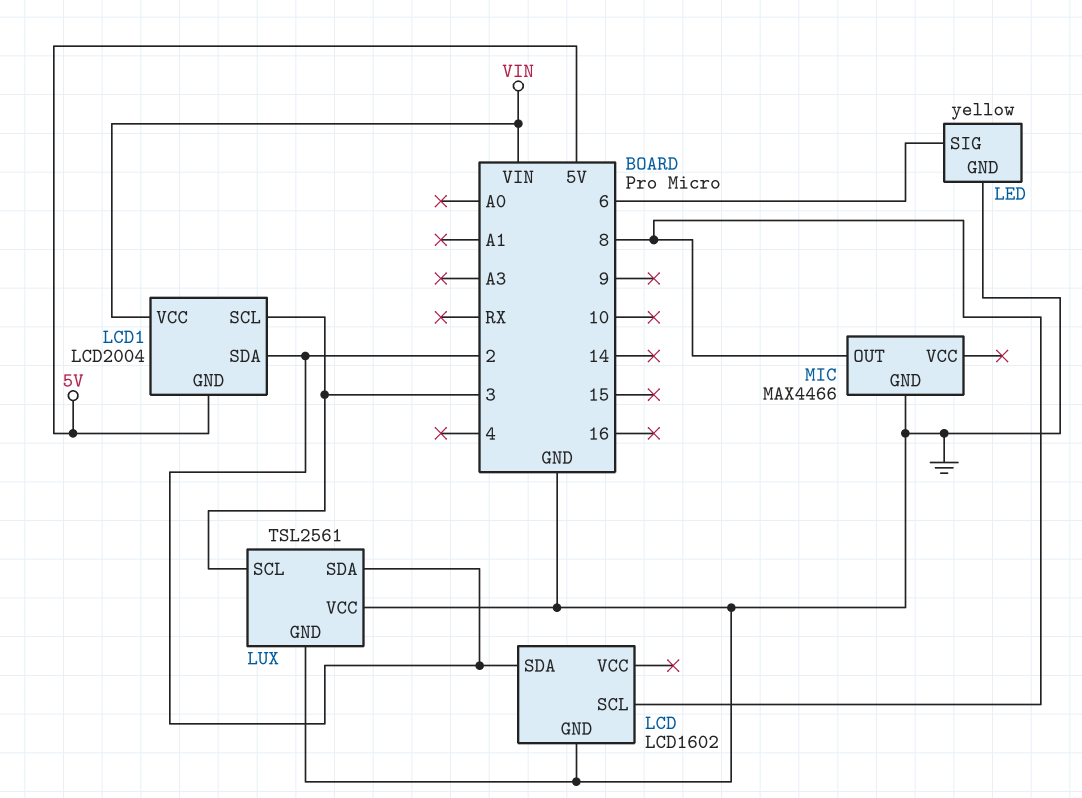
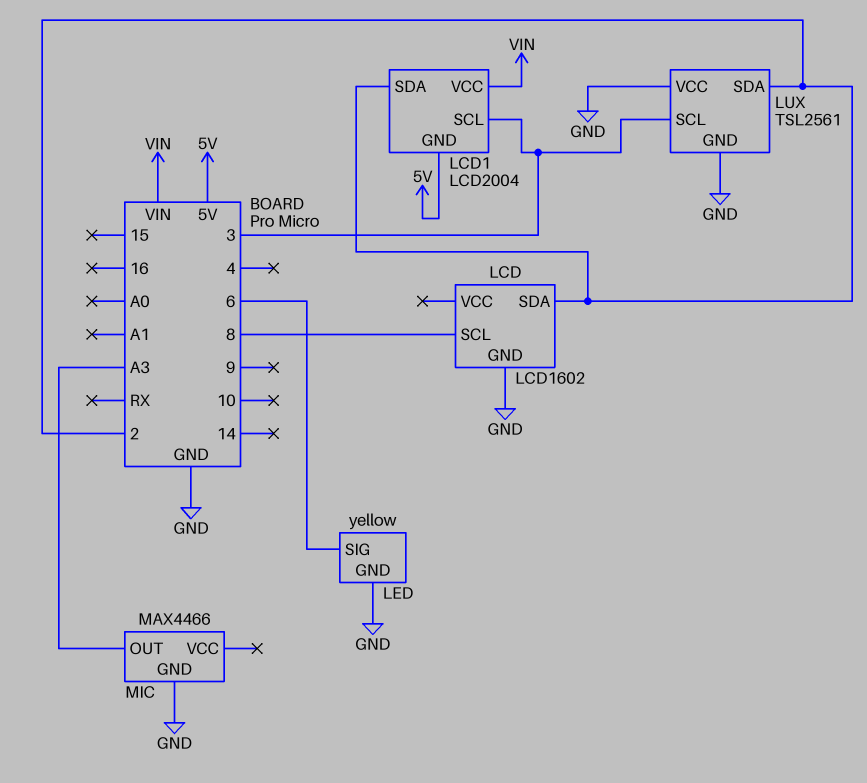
MIC pin OUT: 8 -> A3

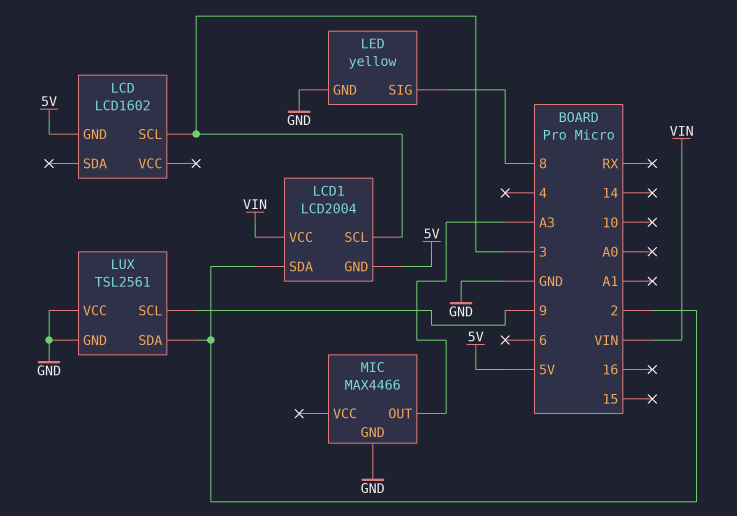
LCD pin GND: GND -> 5V
LCD pin SCL: 8 -> 3
LCD pin SDA: 2 -> none
LED pin SIG: 6 -> 8
LUX pin SCL: 3 -> 9

